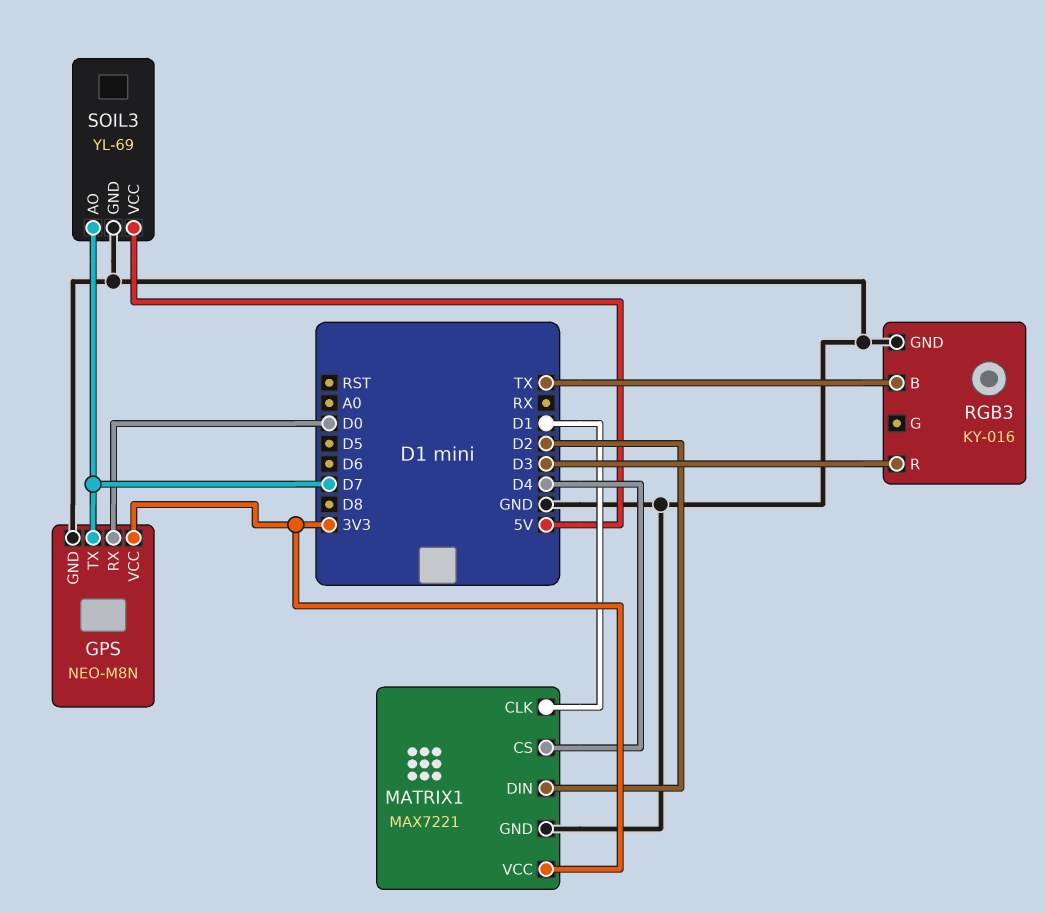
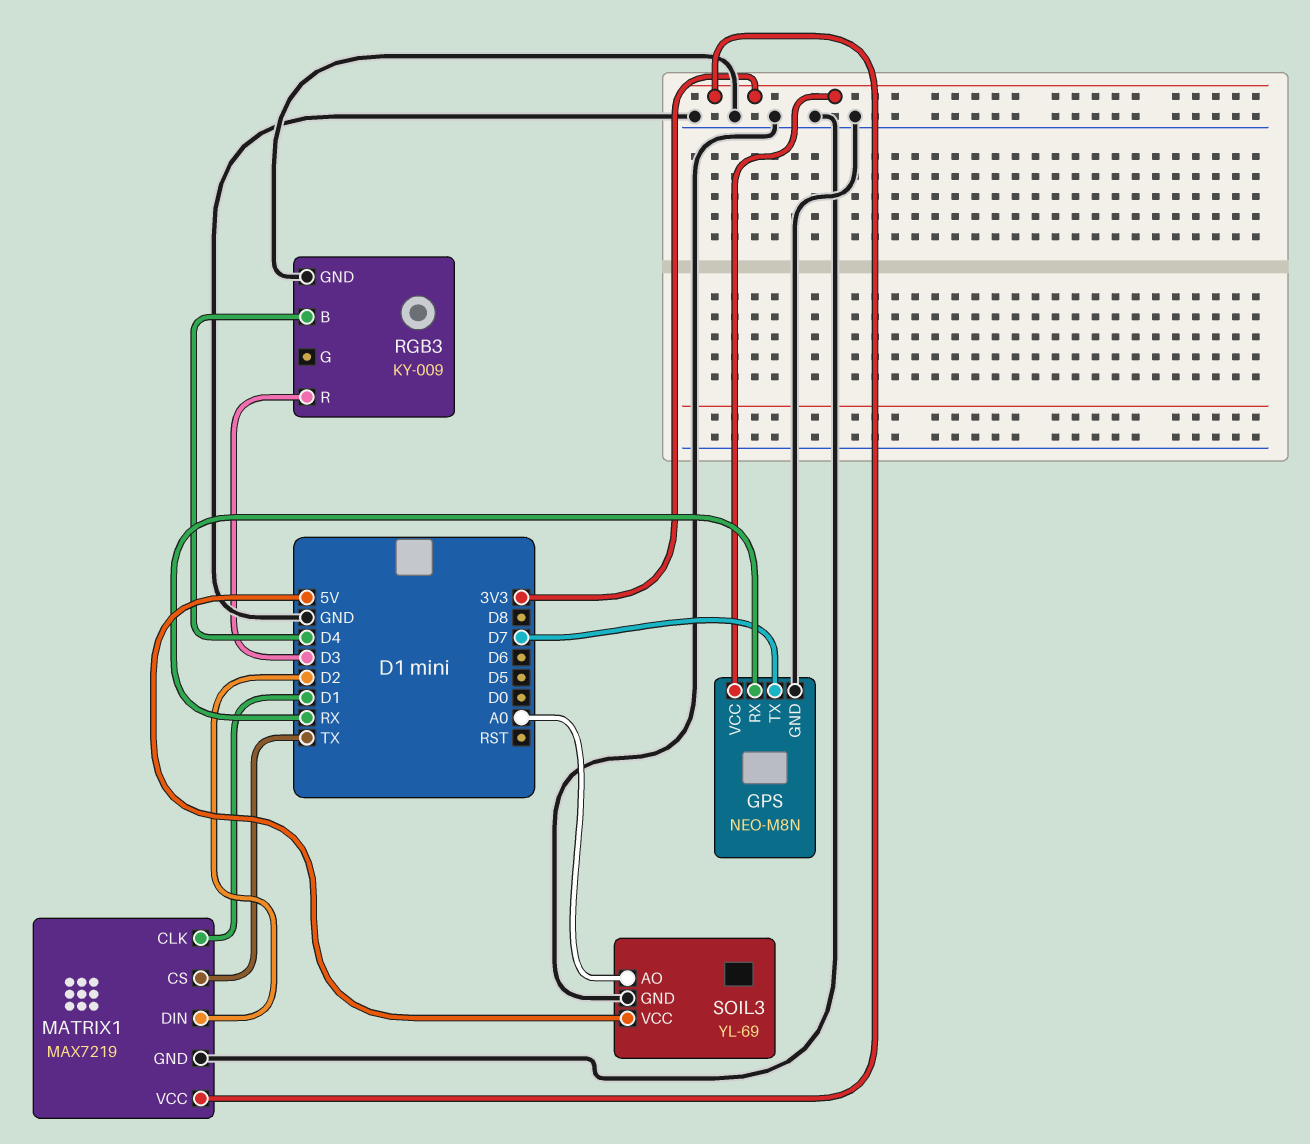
GPS pin RX: D0 -> RX
MATRIX1: MAX7221 -> MAX7219
MATRIX1 pin CS: D4 -> TX
RGB3: KY-016 -> KY-009
RGB3 pin B: TX -> D4
SOIL3 pin AO: D7 -> A0

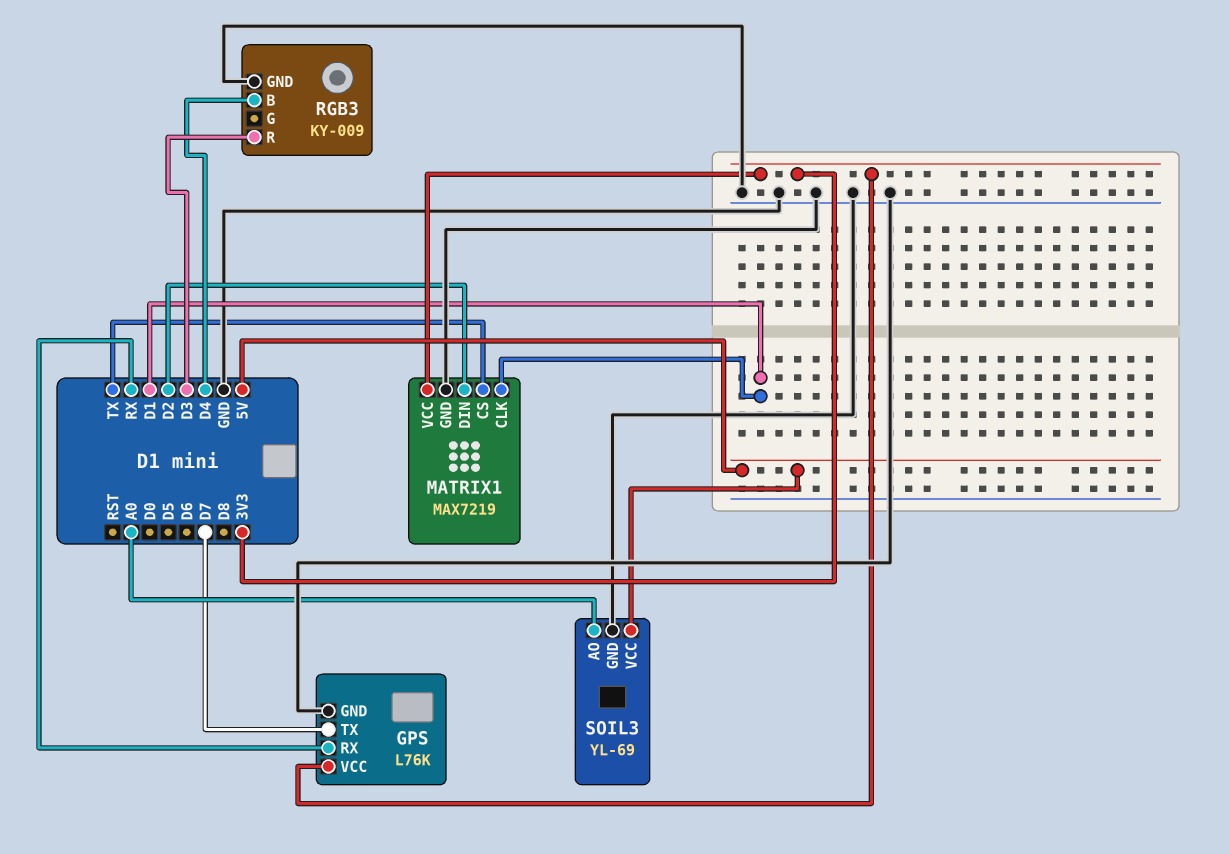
GPS: NEO-M8N -> L76K

